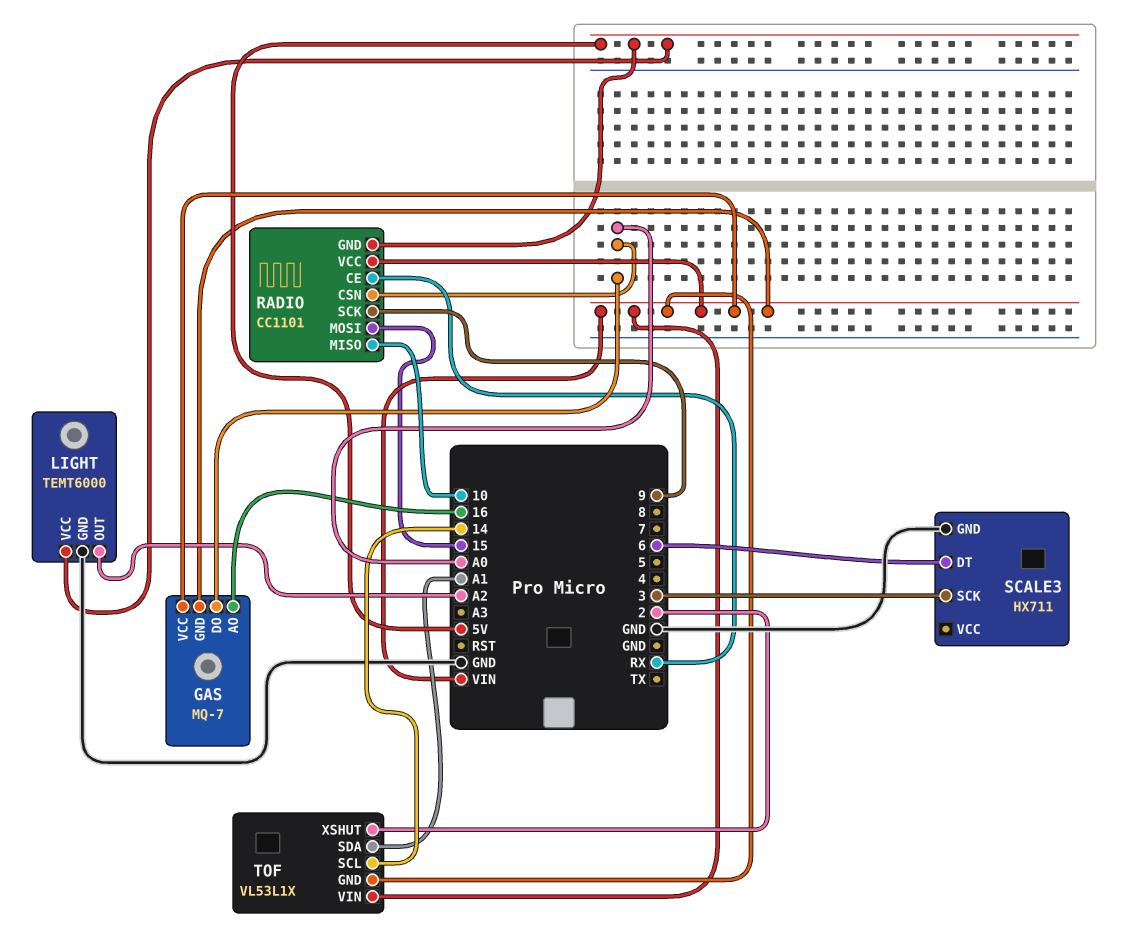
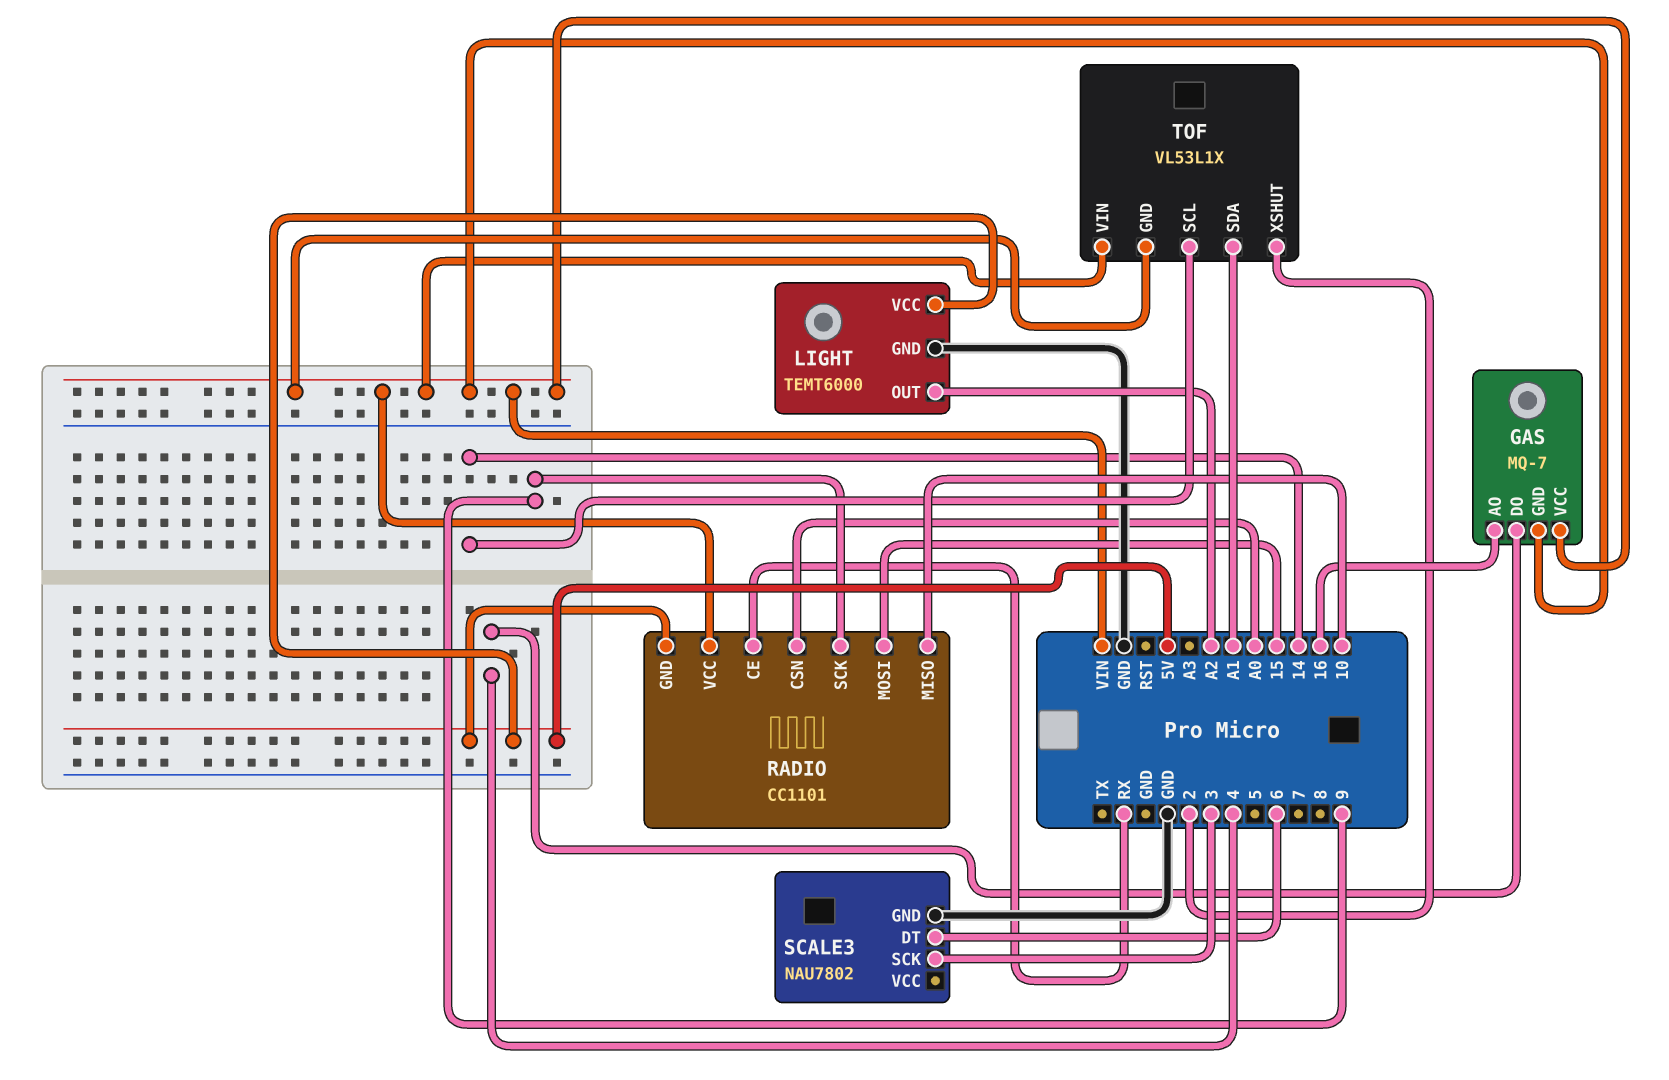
GAS pin DO: A0 -> 4
SCALE3: HX711 -> NAU7802

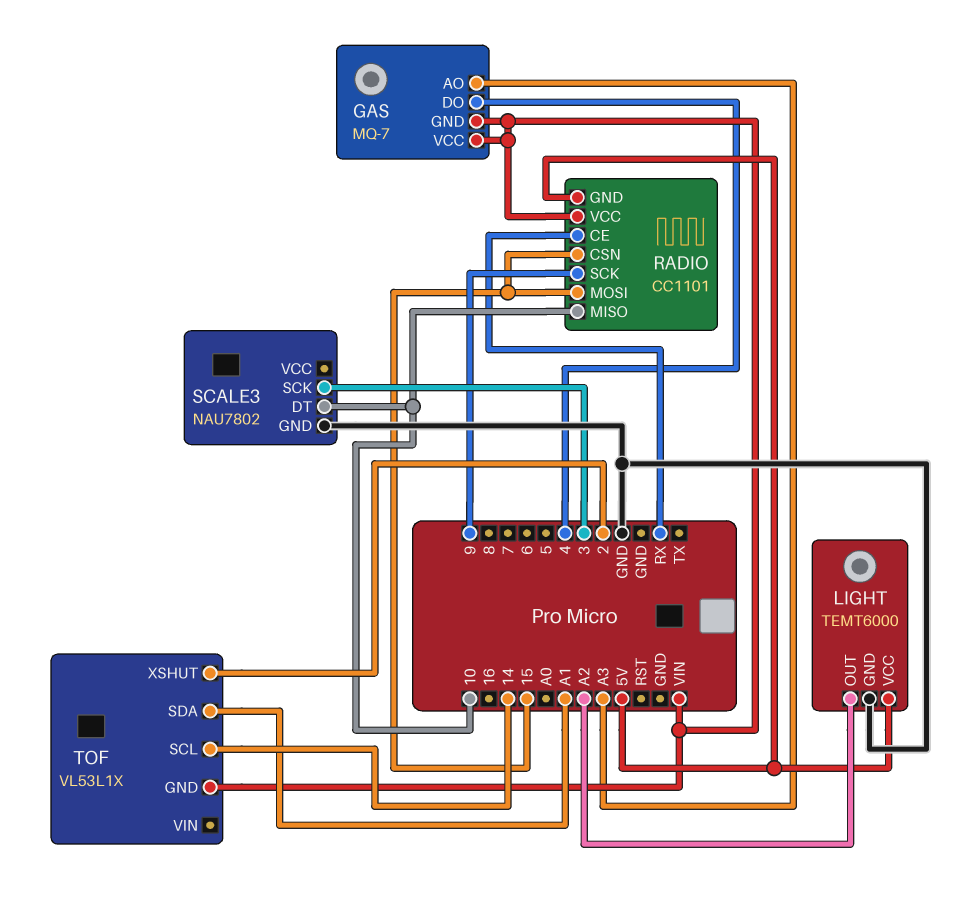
GAS pin AO: 16 -> A3
RADIO pin CSN: A0 -> 15
SCALE3 pin DT: 6 -> 10
TOF pin VIN: VIN -> none

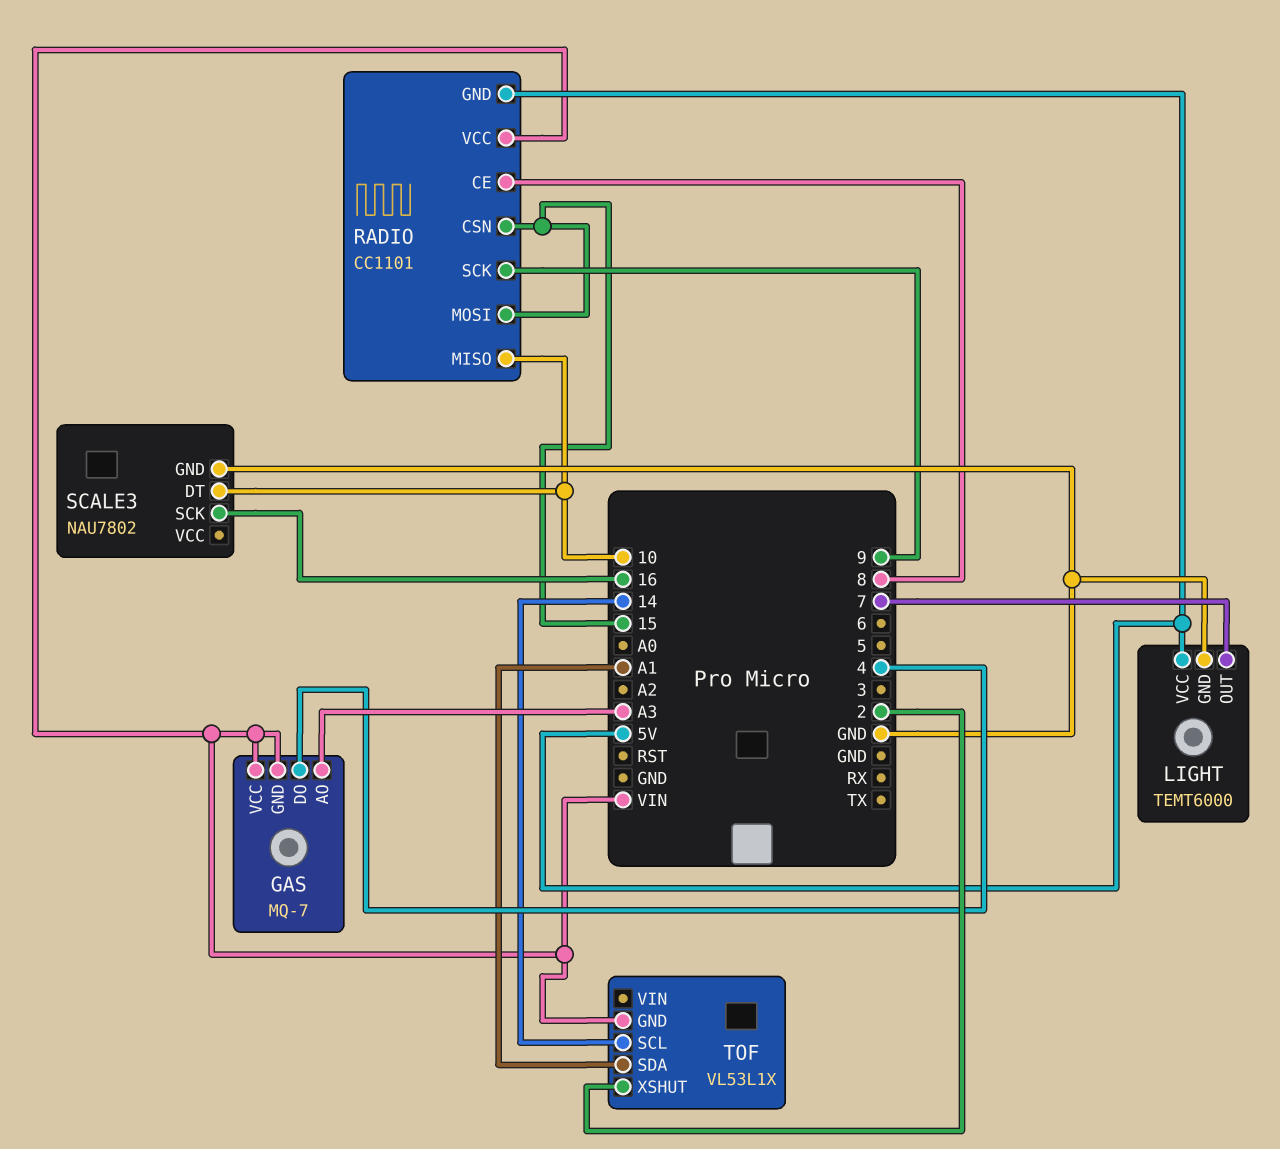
LIGHT pin OUT: A2 -> 7
RADIO pin CE: RX -> 8
SCALE3 pin SCK: 3 -> 16

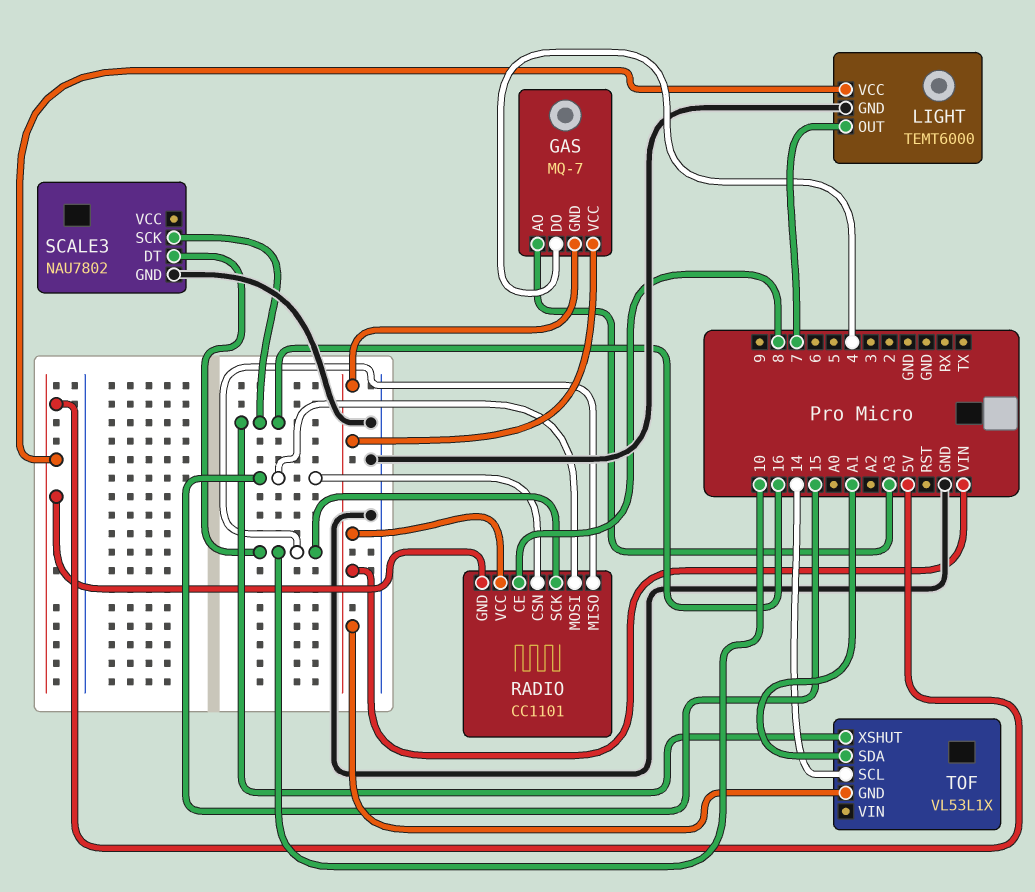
RADIO pin SCK: 9 -> 10
TOF pin XSHUT: 2 -> 16

